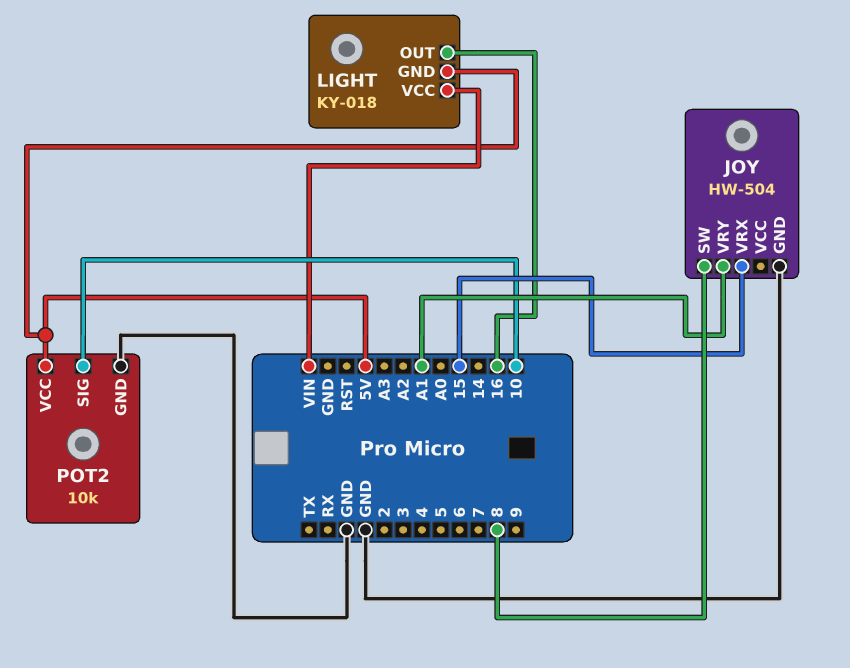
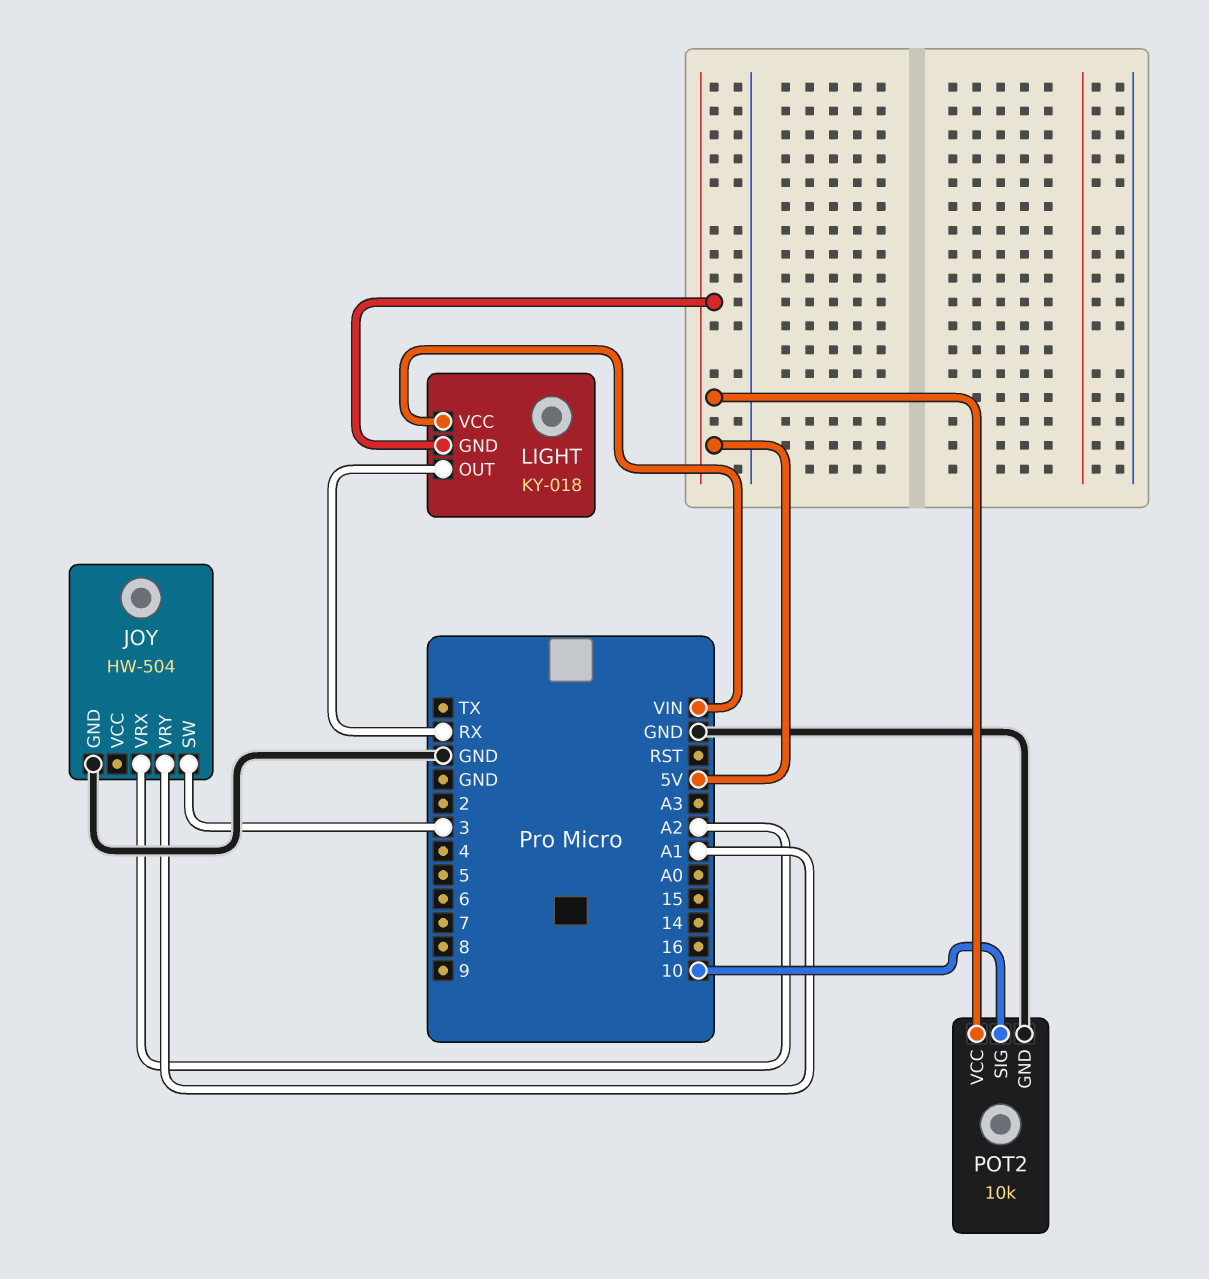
JOY pin SW: 8 -> 3
JOY pin VRX: 15 -> A2
LIGHT pin OUT: 16 -> RX

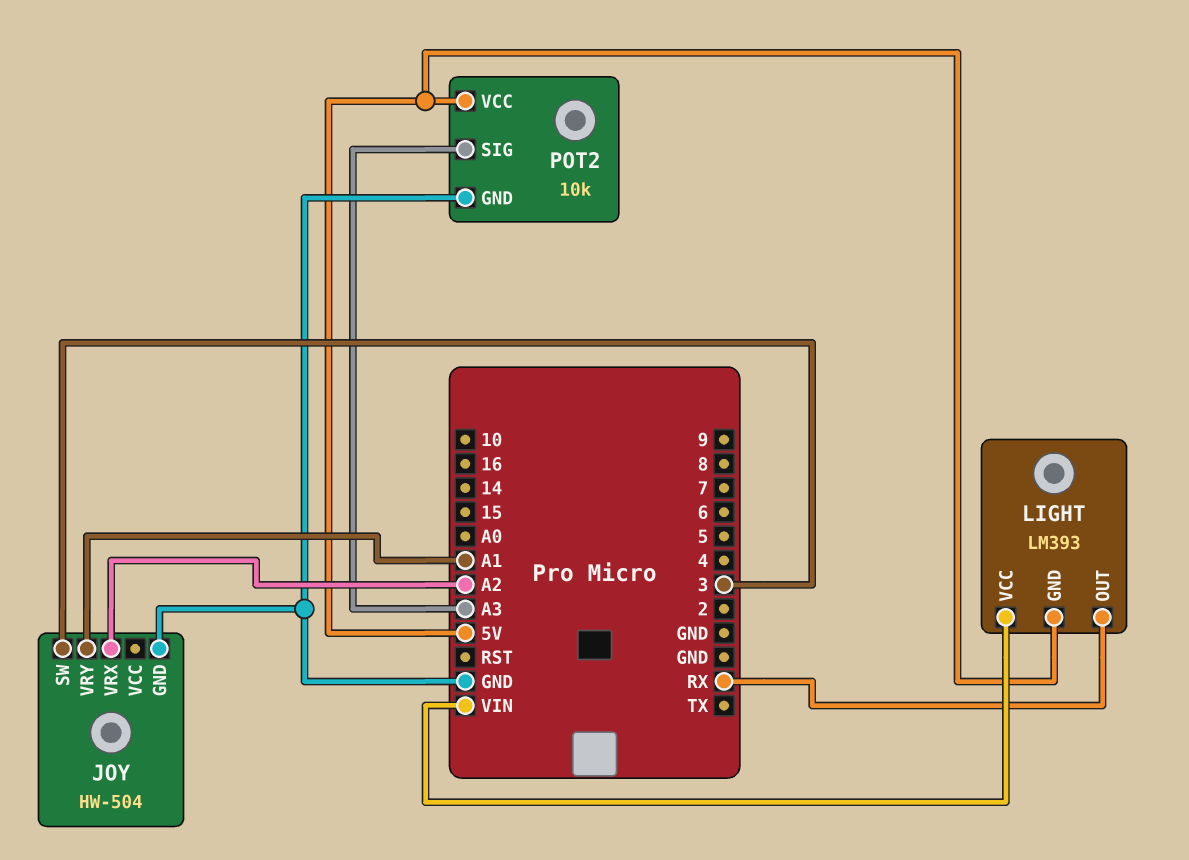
LIGHT: KY-018 -> LM393
POT2 pin SIG: 10 -> A3

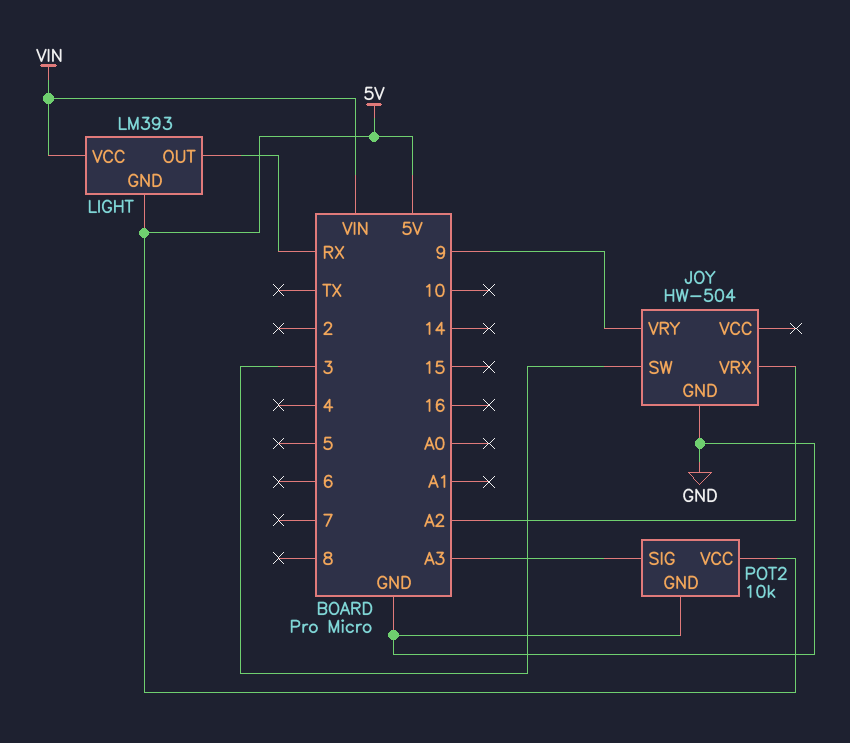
JOY pin VRY: A1 -> 9

